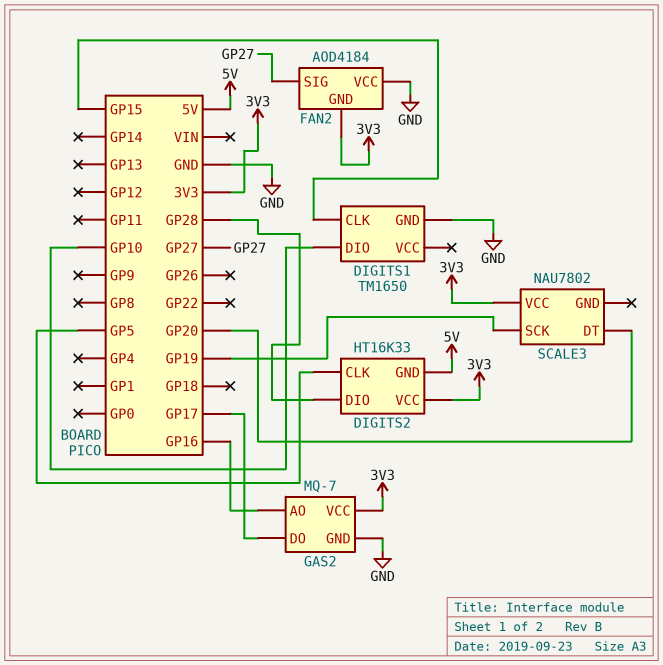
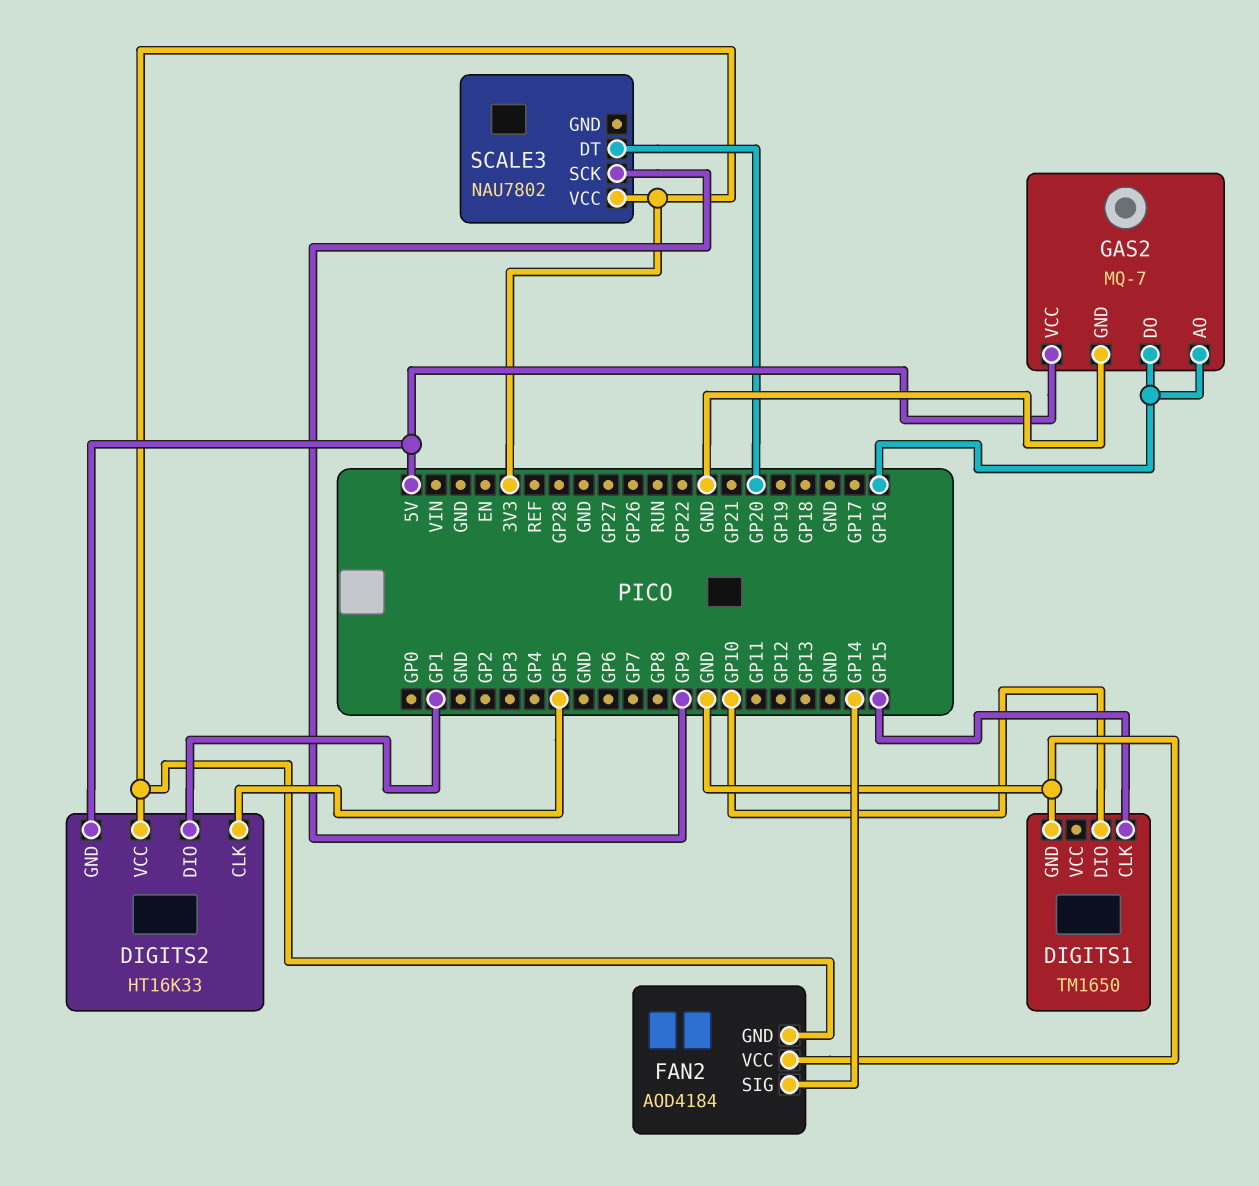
DIGITS2 pin DIO: GP28 -> GP1
FAN2 pin SIG: GP27 -> GP14
GAS2 pin DO: GP17 -> GP16
GAS2 pin VCC: 3V3 -> 5V
SCALE3 pin SCK: GP19 -> GP9

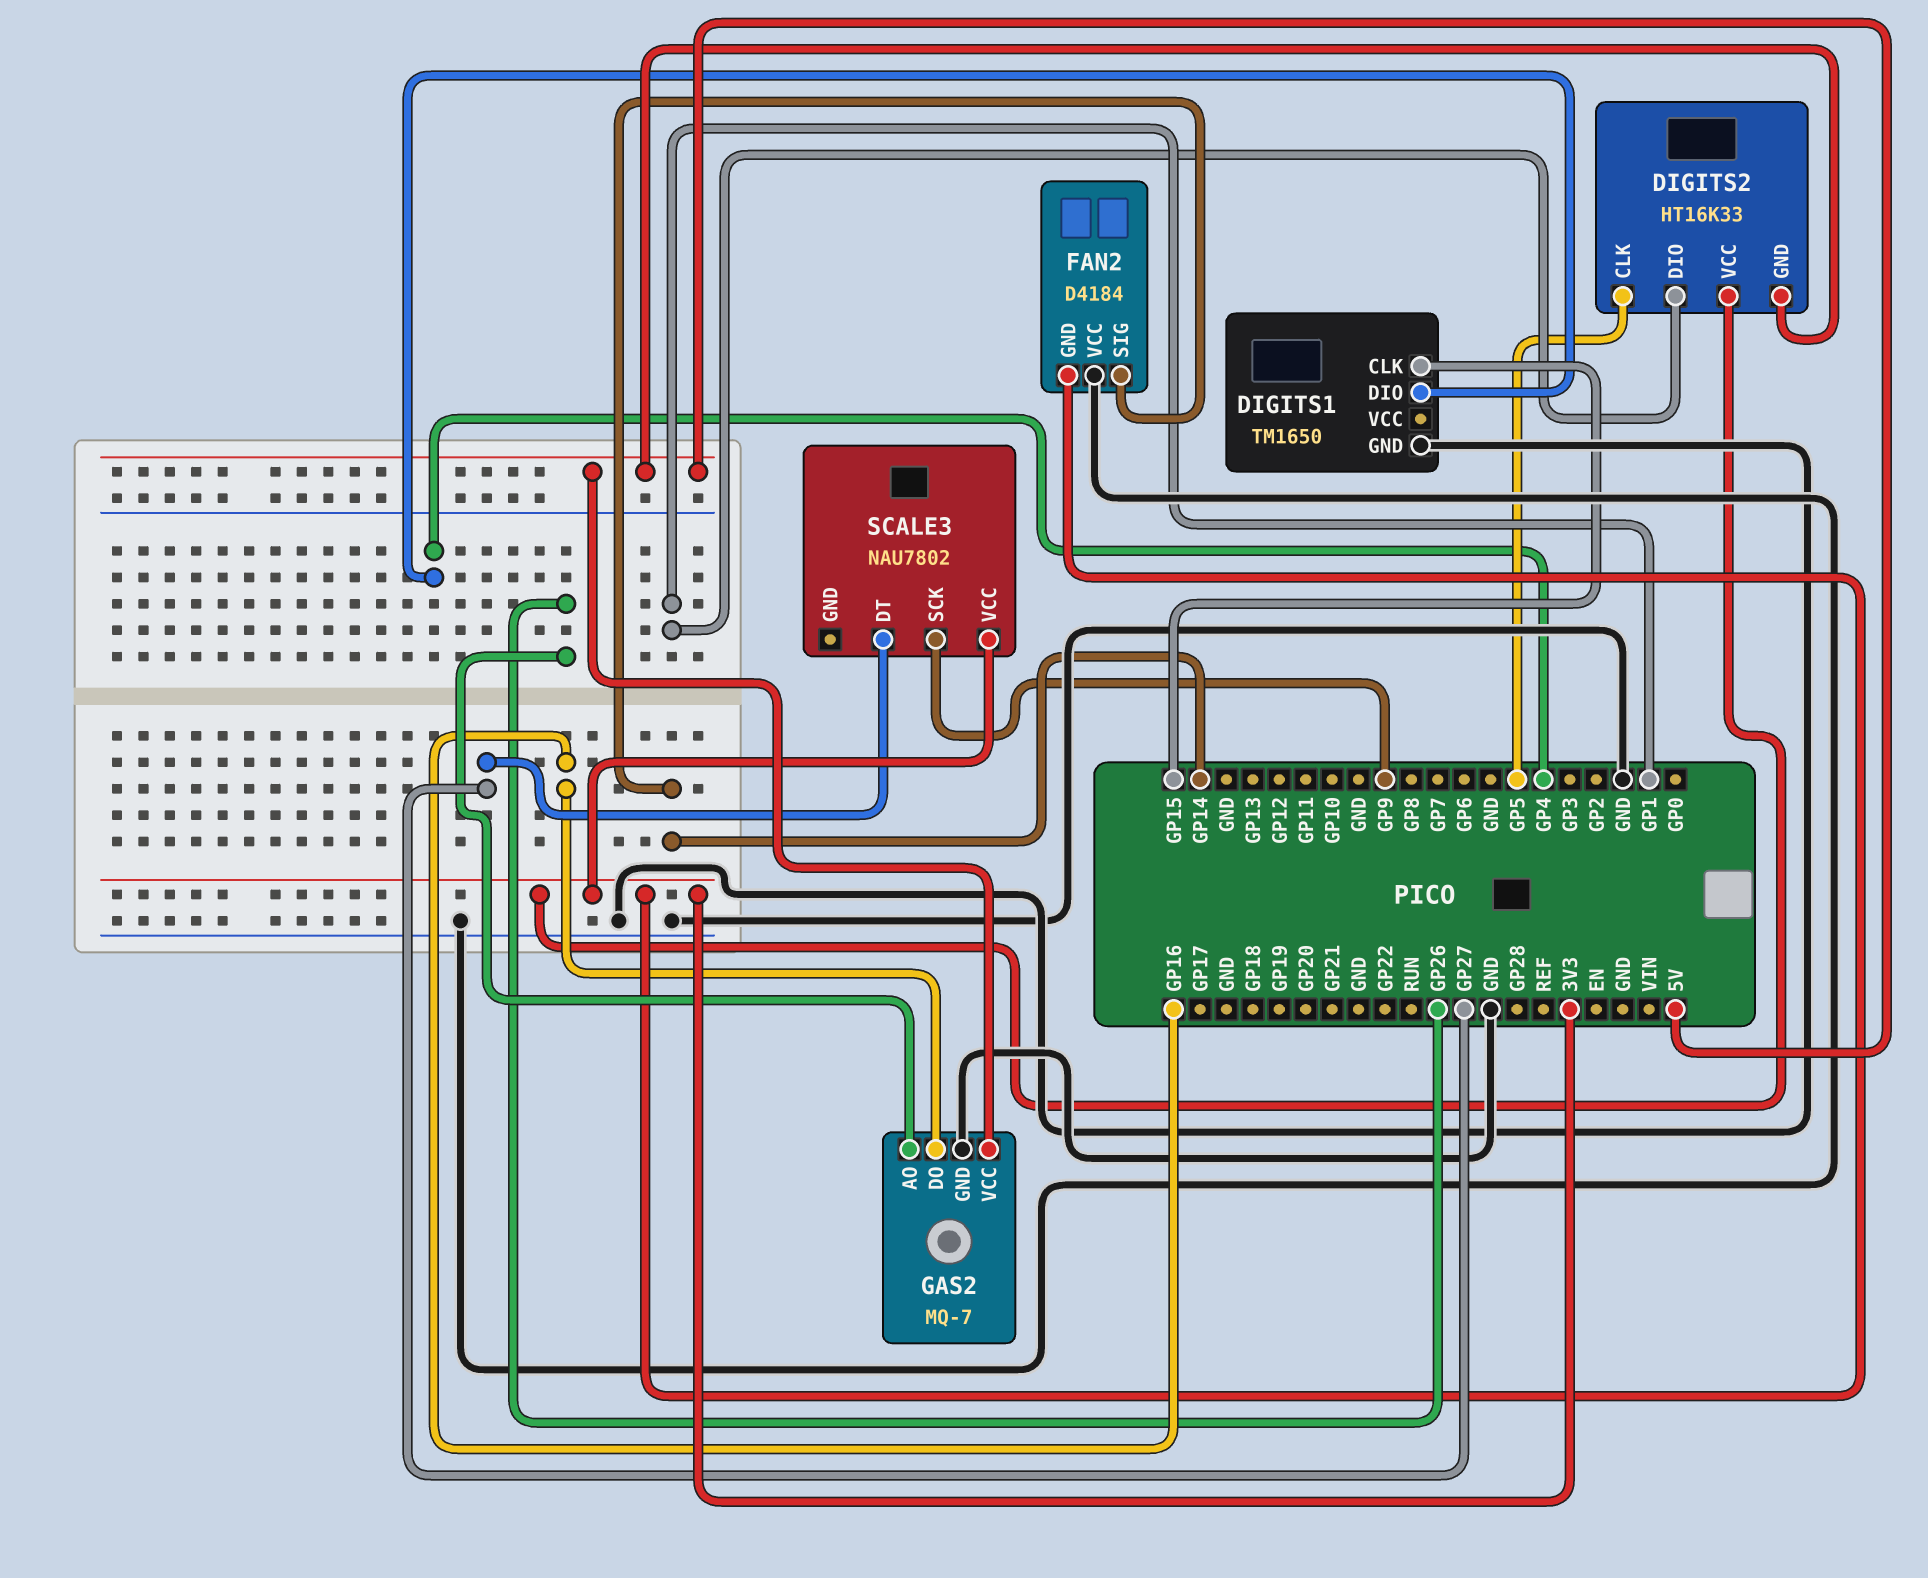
DIGITS1 pin DIO: GP10 -> GP4
FAN2: AOD4184 -> D4184
GAS2 pin AO: GP16 -> GP26
SCALE3 pin DT: GP20 -> GP27

